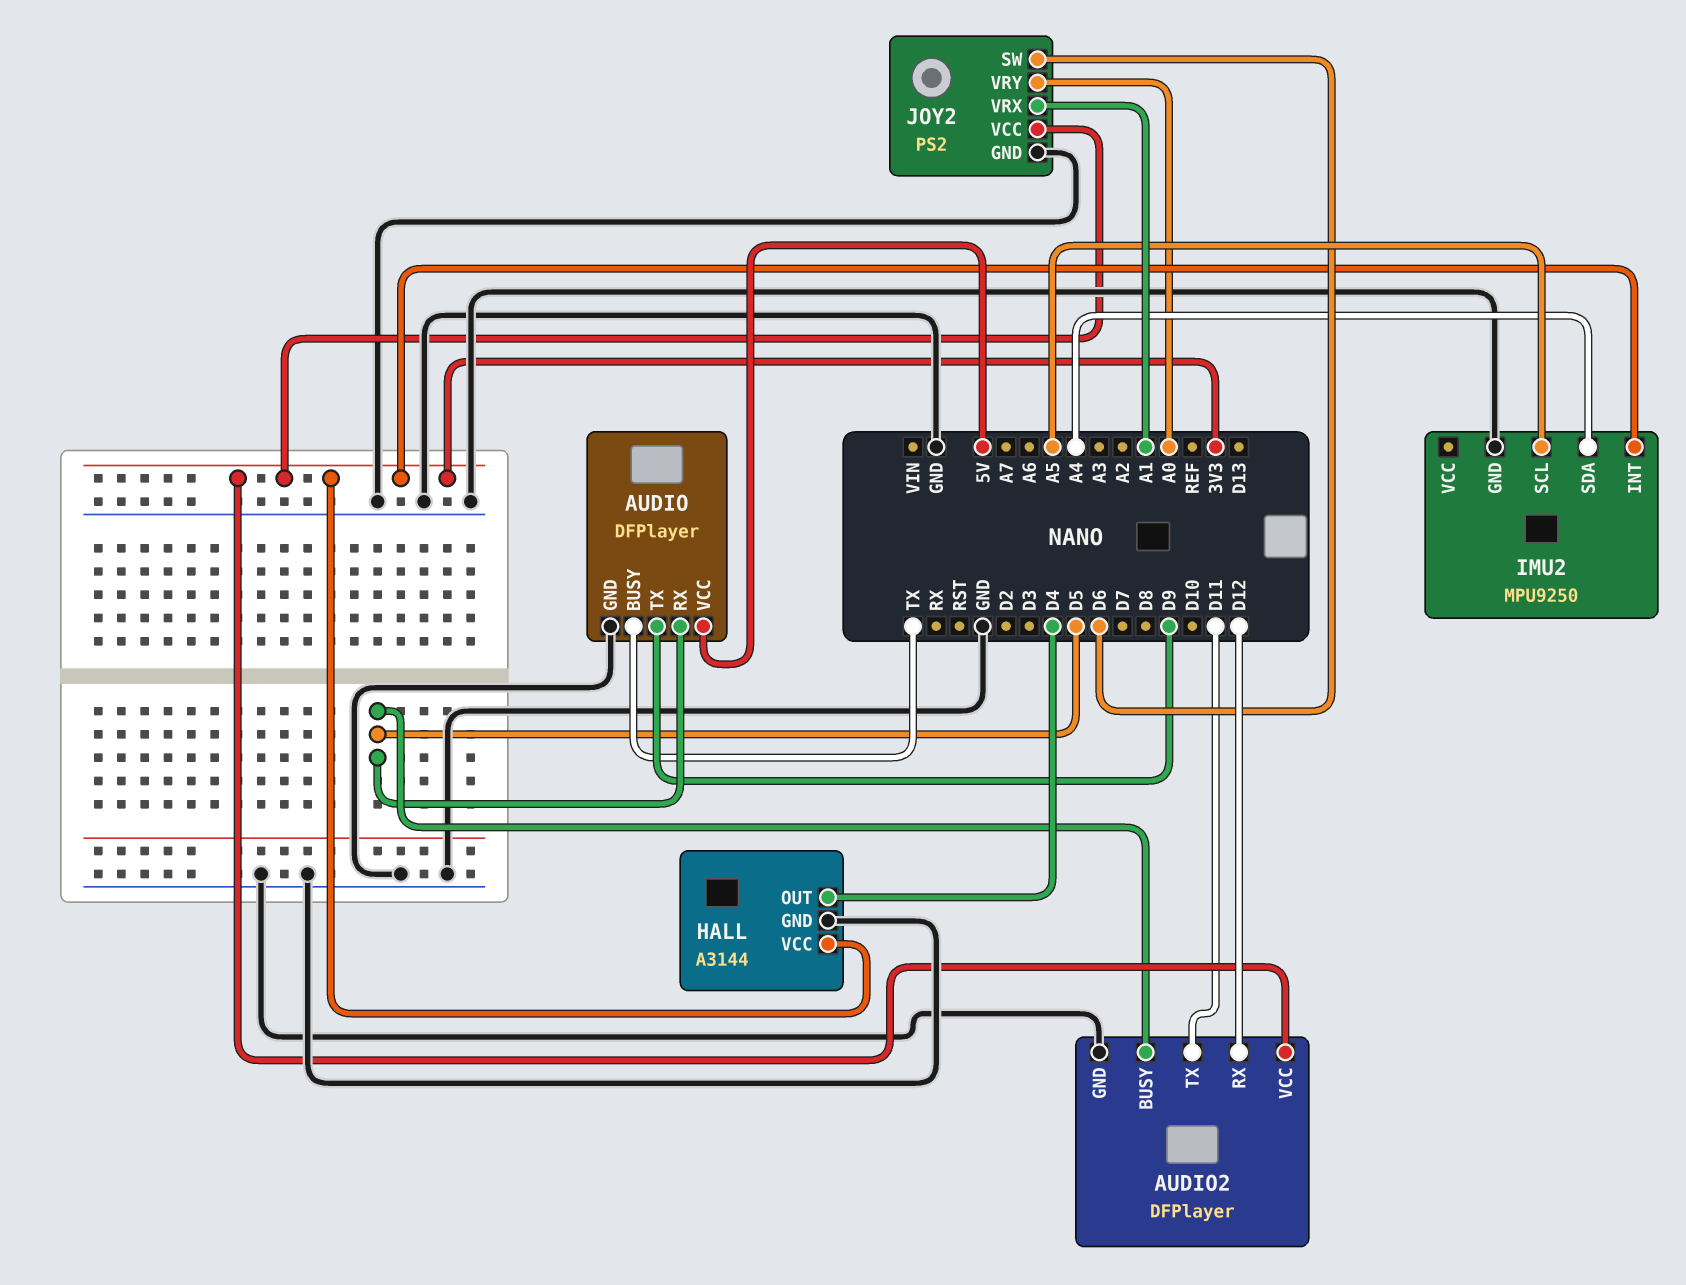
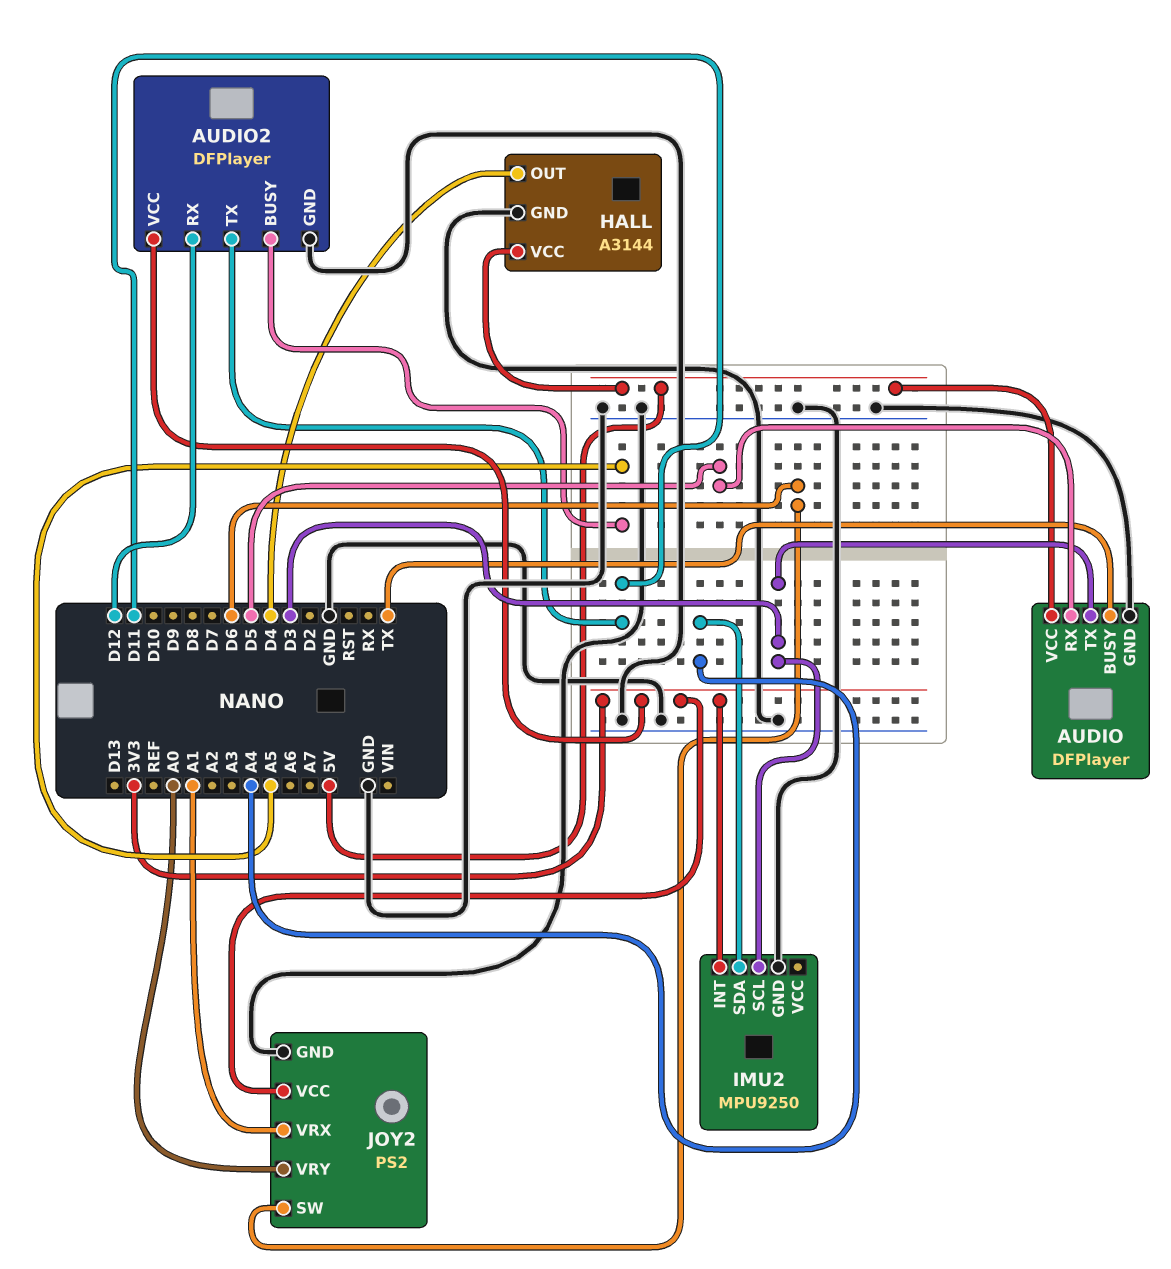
AUDIO pin TX: D9 -> D3
AUDIO2 pin BUSY: D5 -> A5
HALL pin VCC: 3V3 -> 5V
IMU2 pin SCL: A5 -> D3

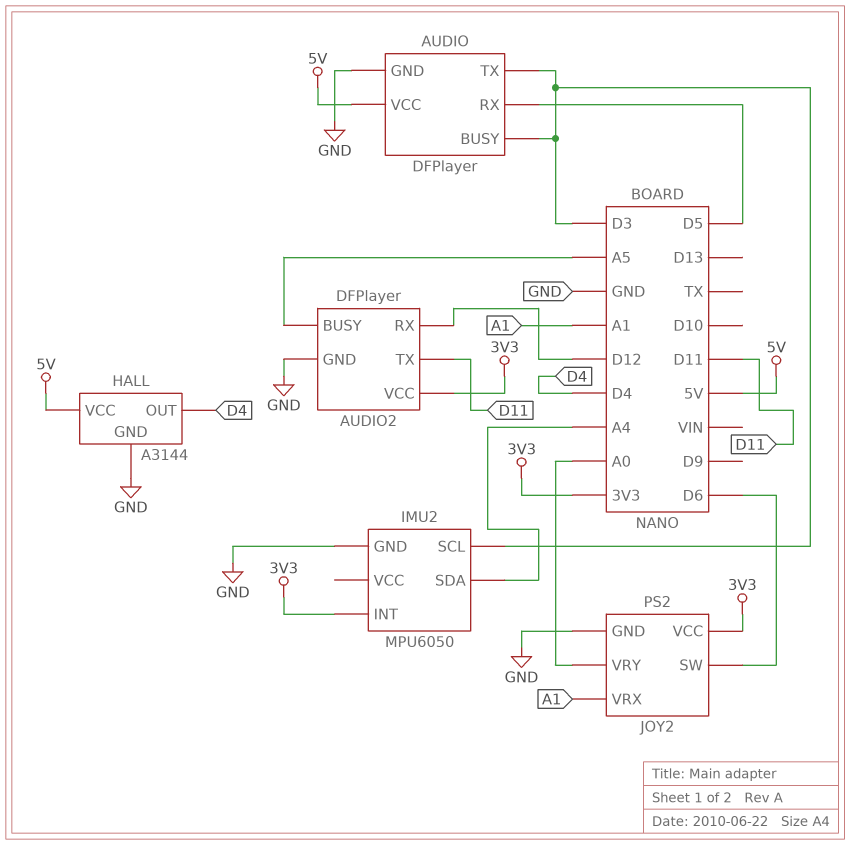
AUDIO pin BUSY: TX -> D3
IMU2: MPU9250 -> MPU6050

